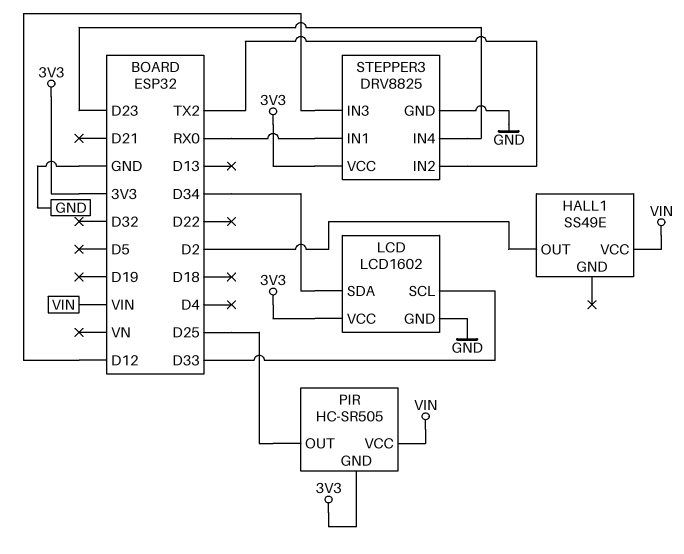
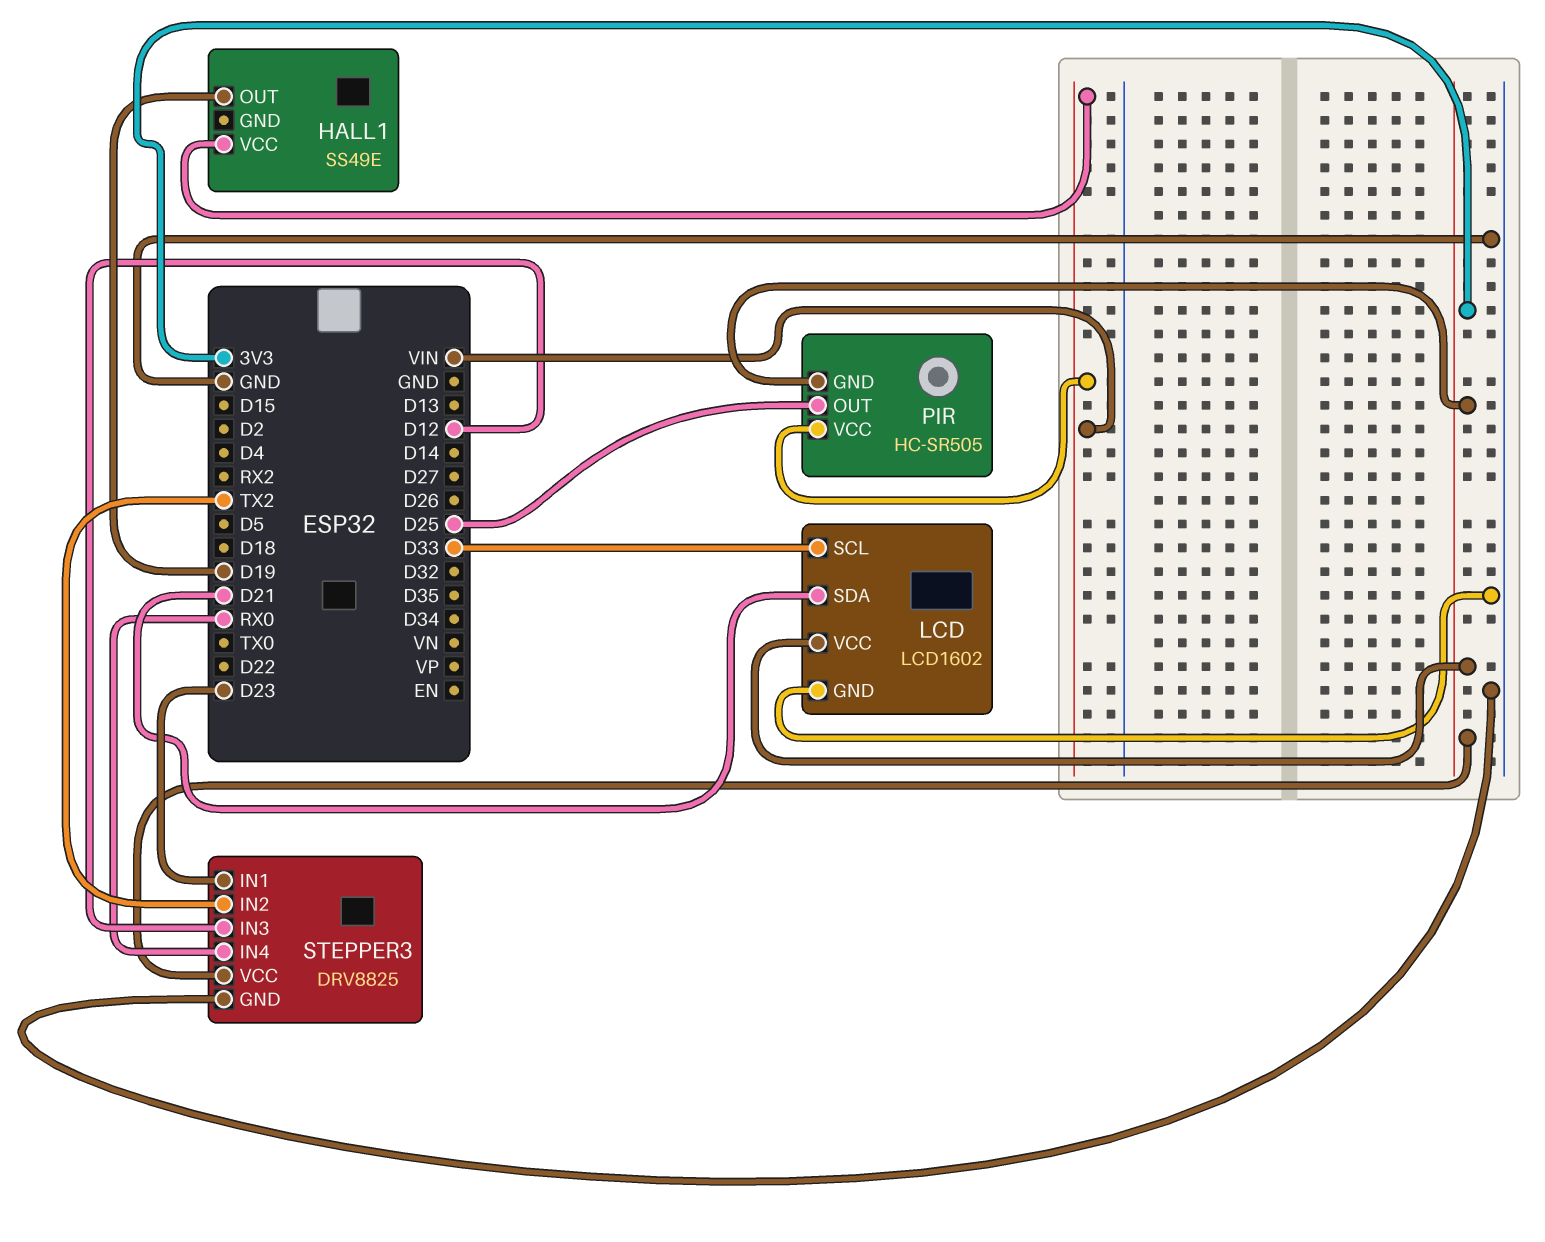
HALL1 pin OUT: D2 -> D19
LCD pin SDA: D34 -> D21
STEPPER3 pin IN1: RX0 -> D23
STEPPER3 pin IN4: D23 -> RX0

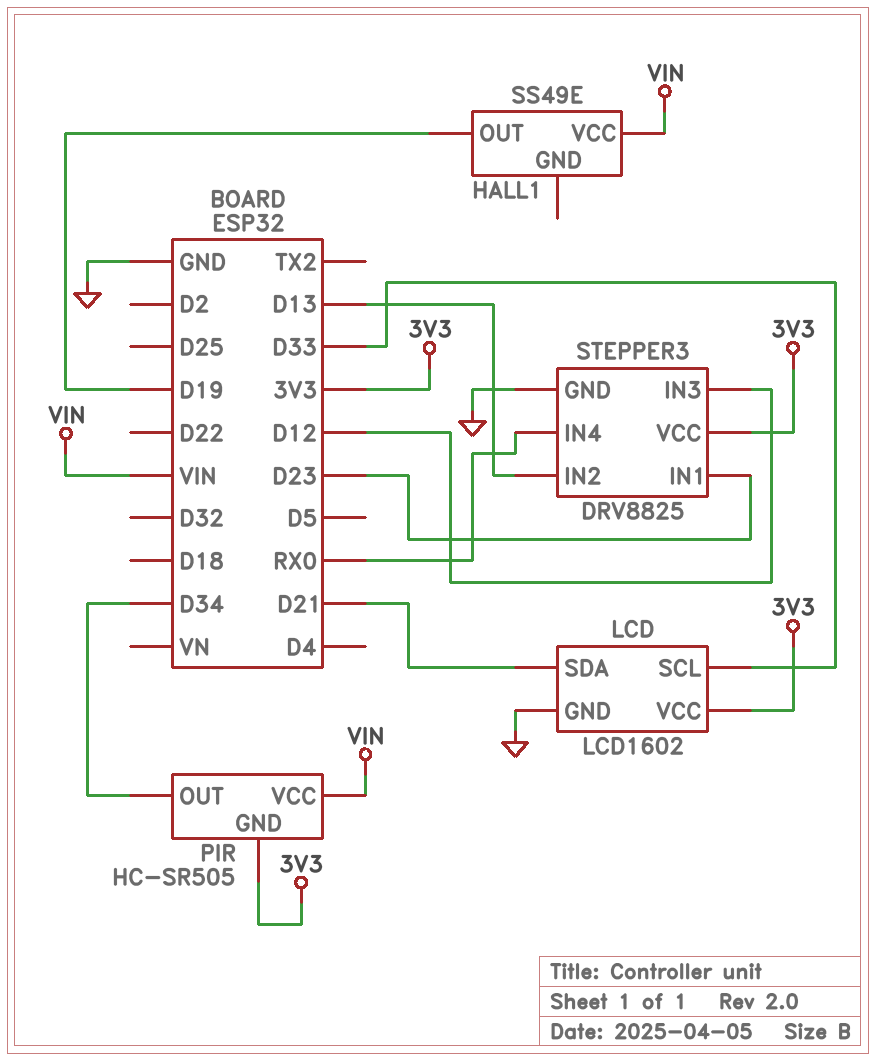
PIR pin OUT: D25 -> D34
STEPPER3 pin IN2: TX2 -> D13

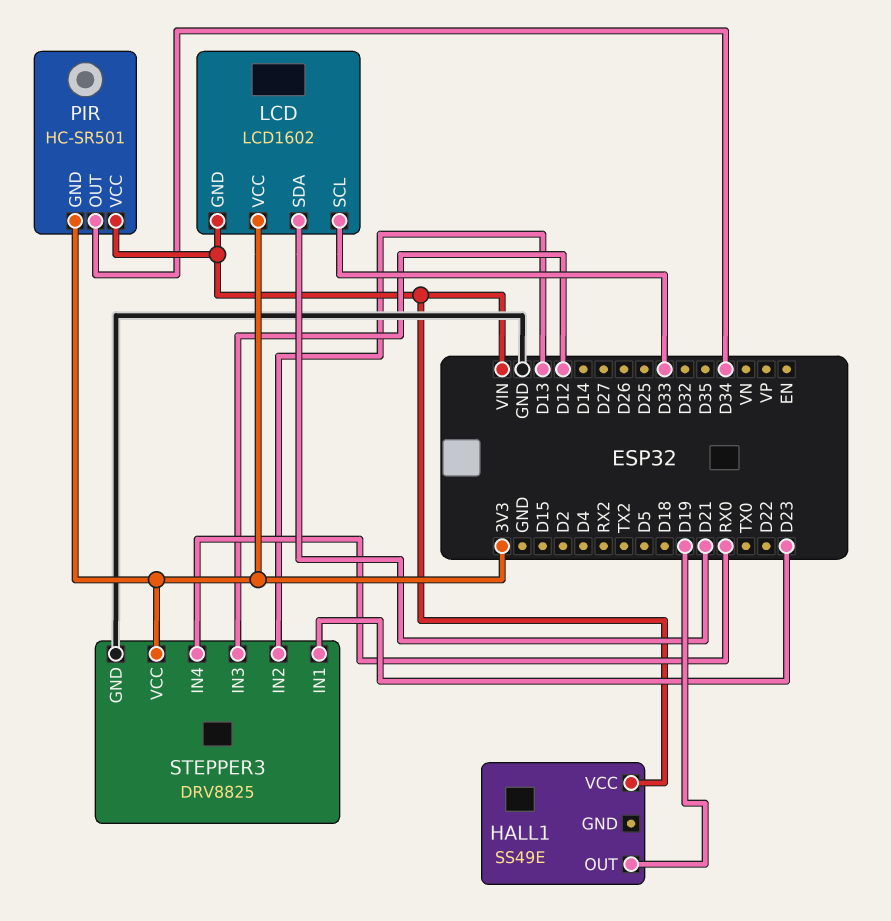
LCD pin GND: GND -> VIN
PIR: HC-SR505 -> HC-SR501

